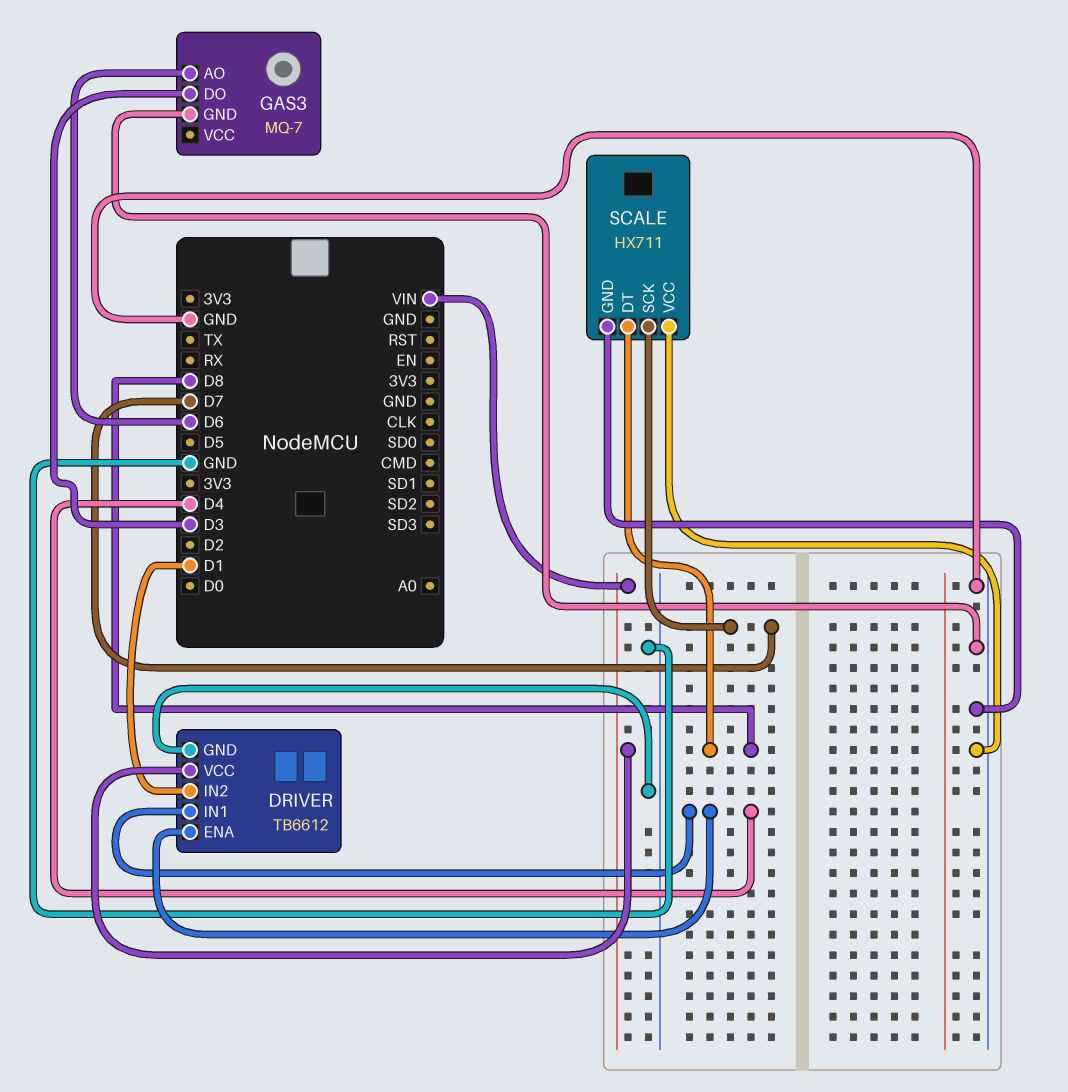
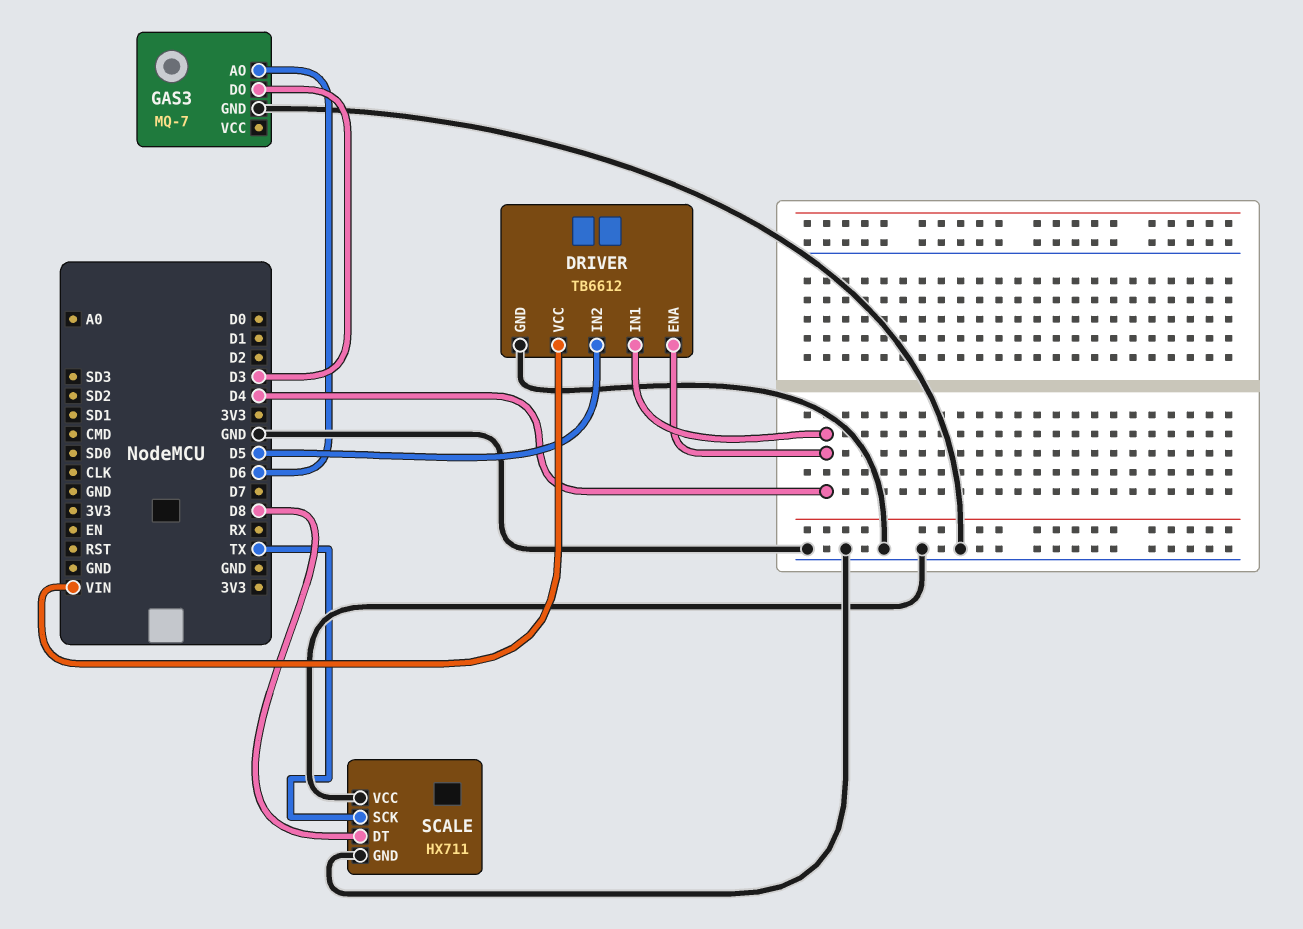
DRIVER pin IN2: D1 -> D5
SCALE pin SCK: D7 -> TX

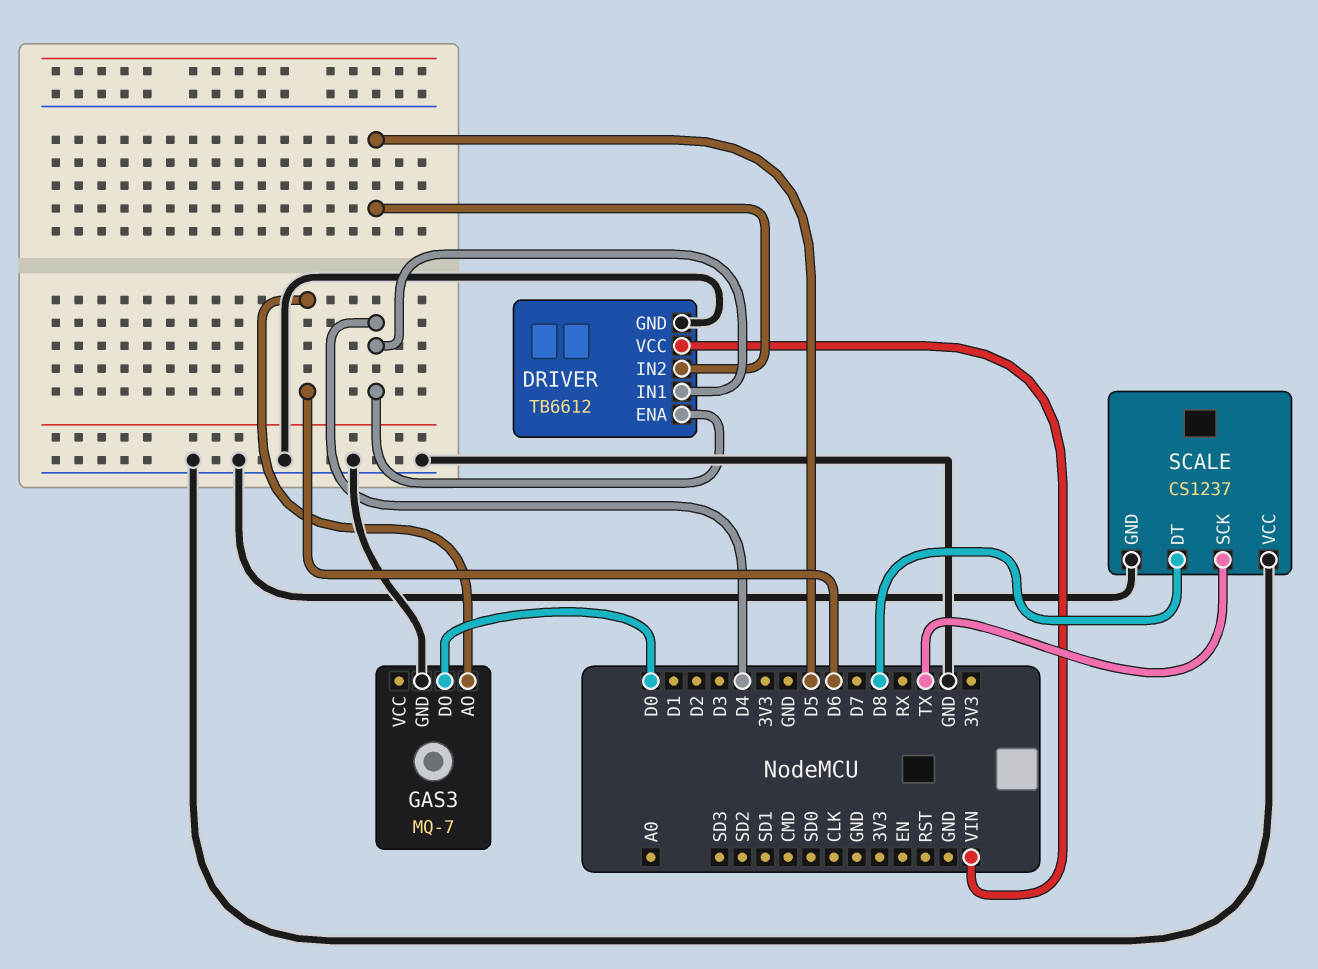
GAS3 pin DO: D3 -> D0
SCALE: HX711 -> CS1237

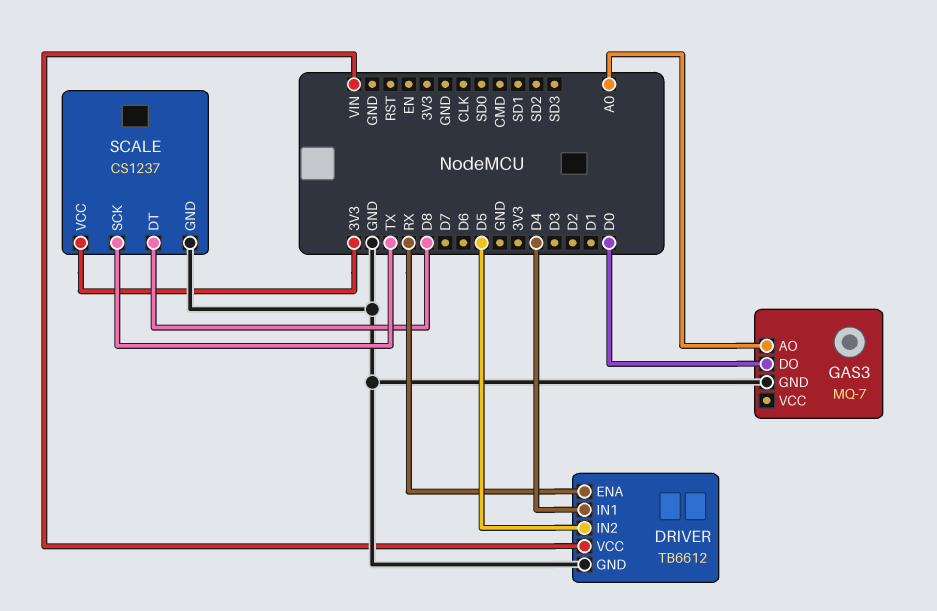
DRIVER pin ENA: D4 -> RX
GAS3 pin AO: D6 -> A0
SCALE pin VCC: GND -> 3V3

